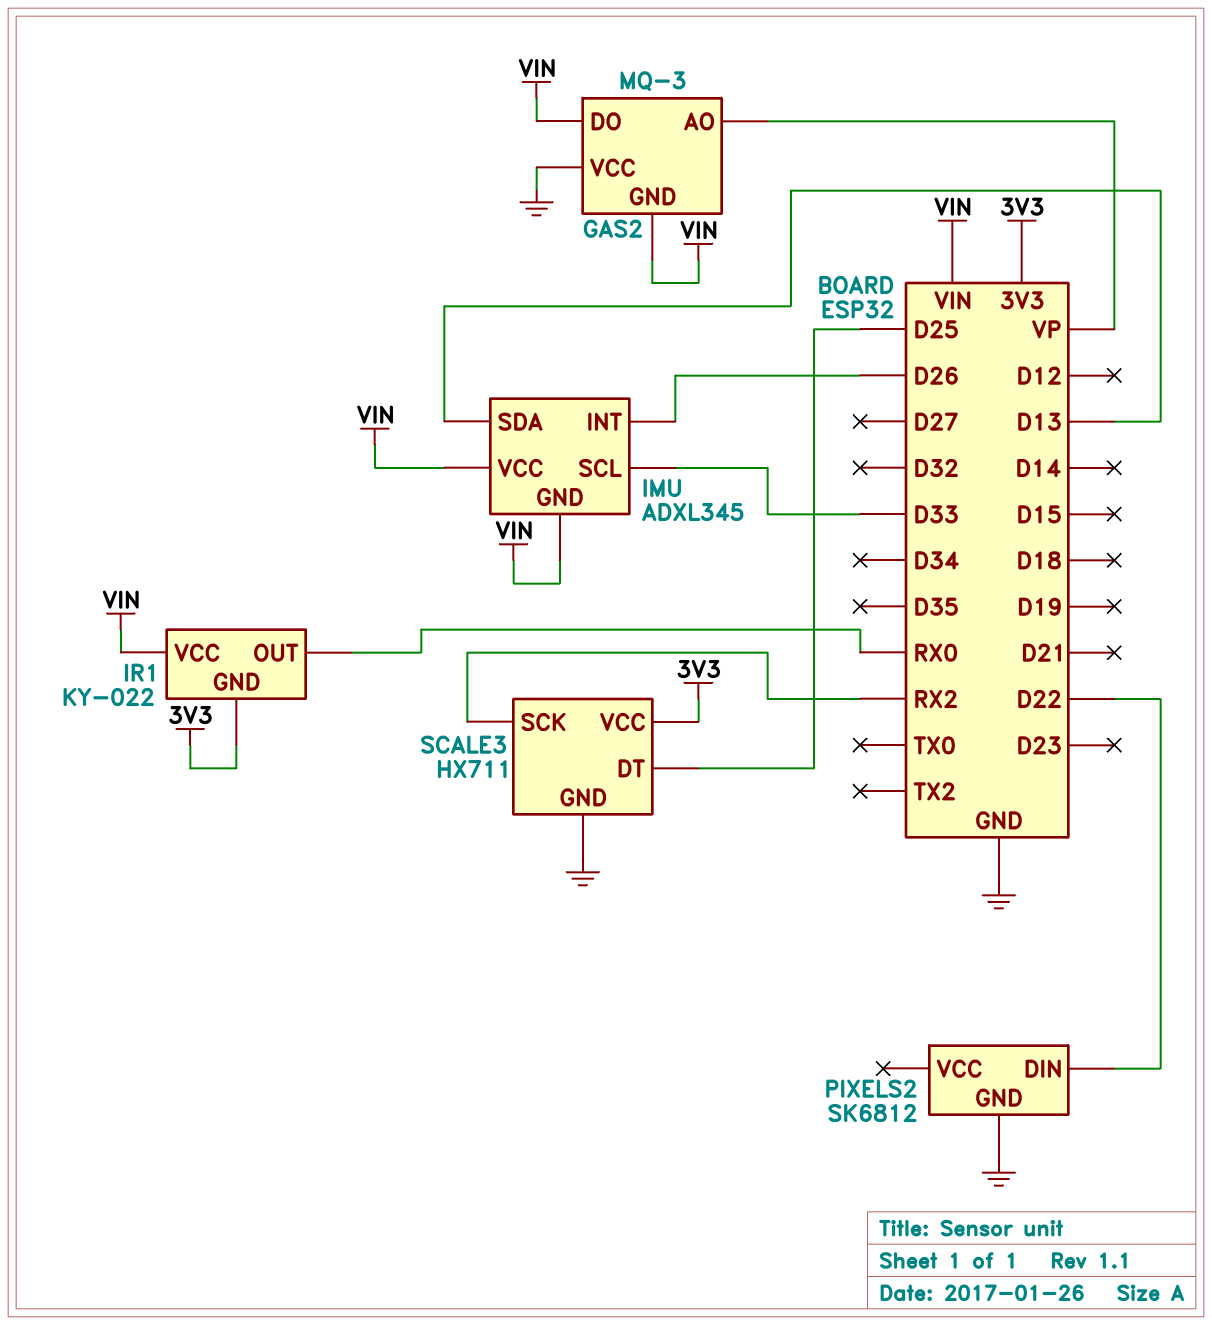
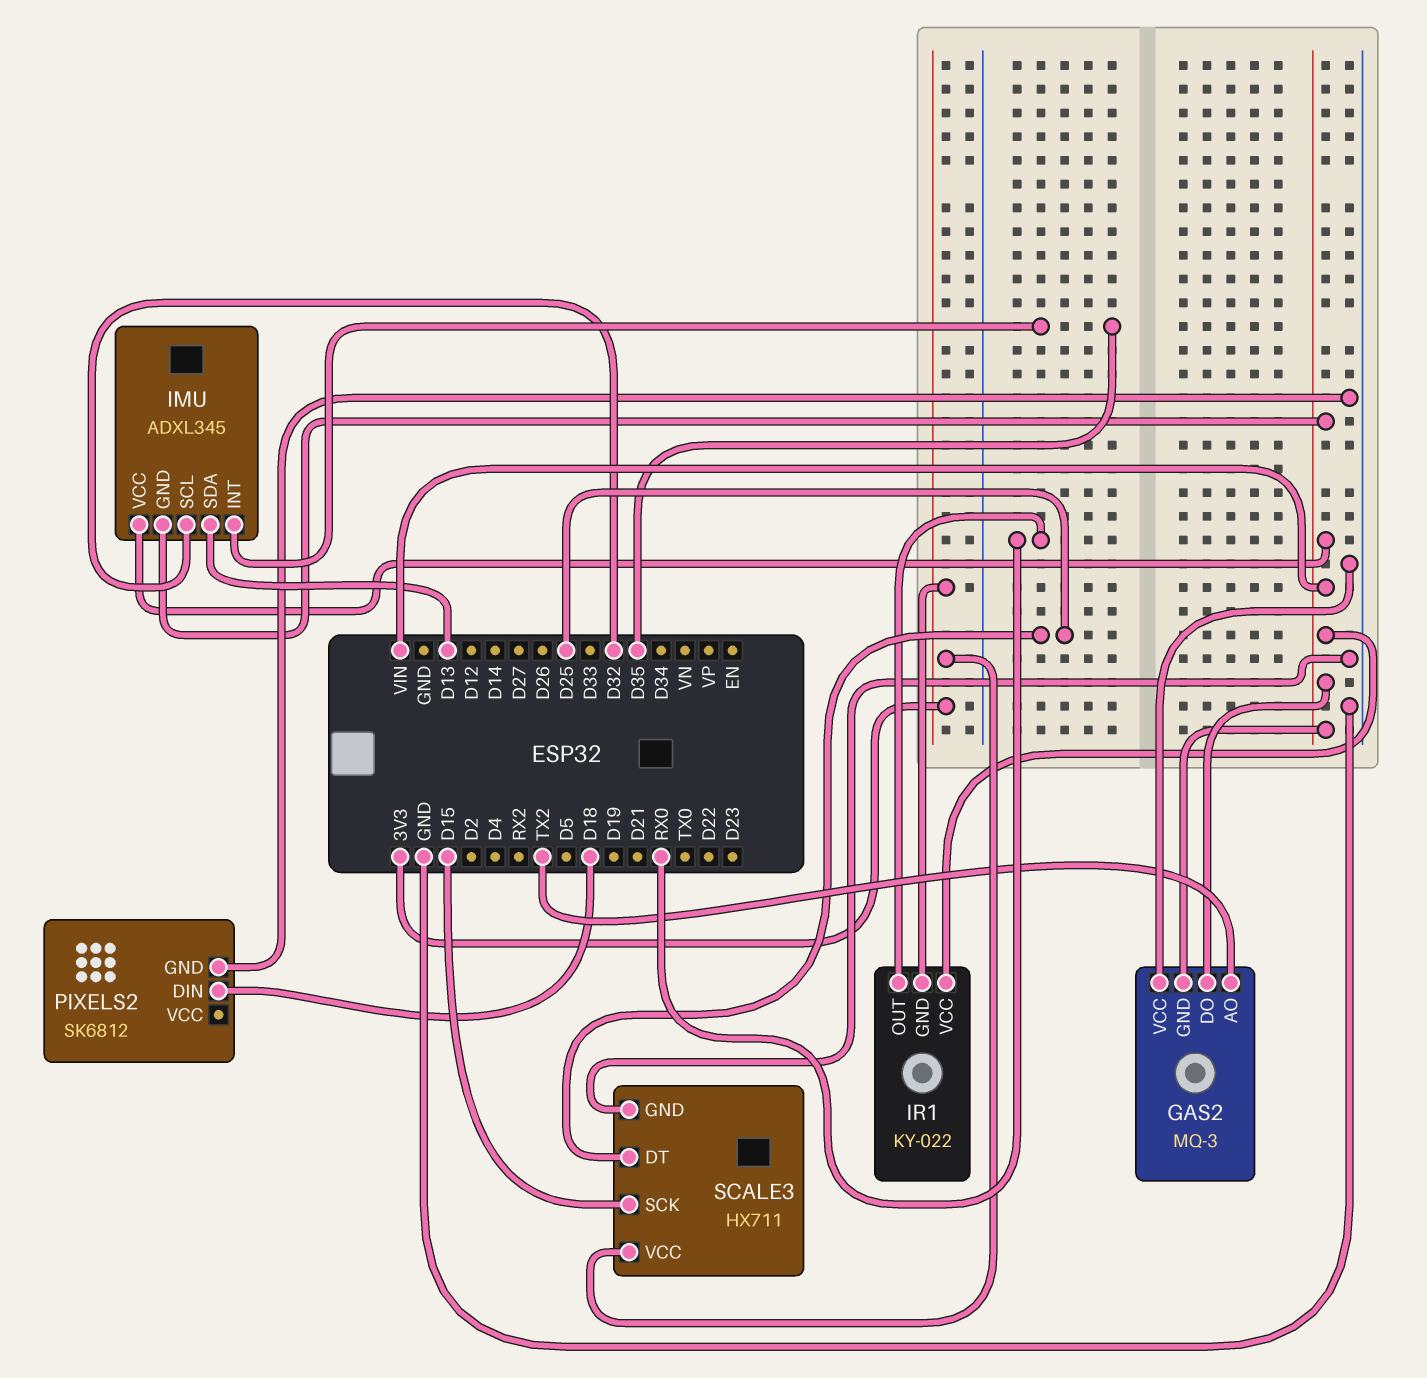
GAS2 pin AO: VP -> TX2
IMU pin INT: D26 -> D35
IMU pin SCL: D33 -> D32
PIXELS2 pin DIN: D22 -> D18
SCALE3 pin SCK: RX2 -> D15

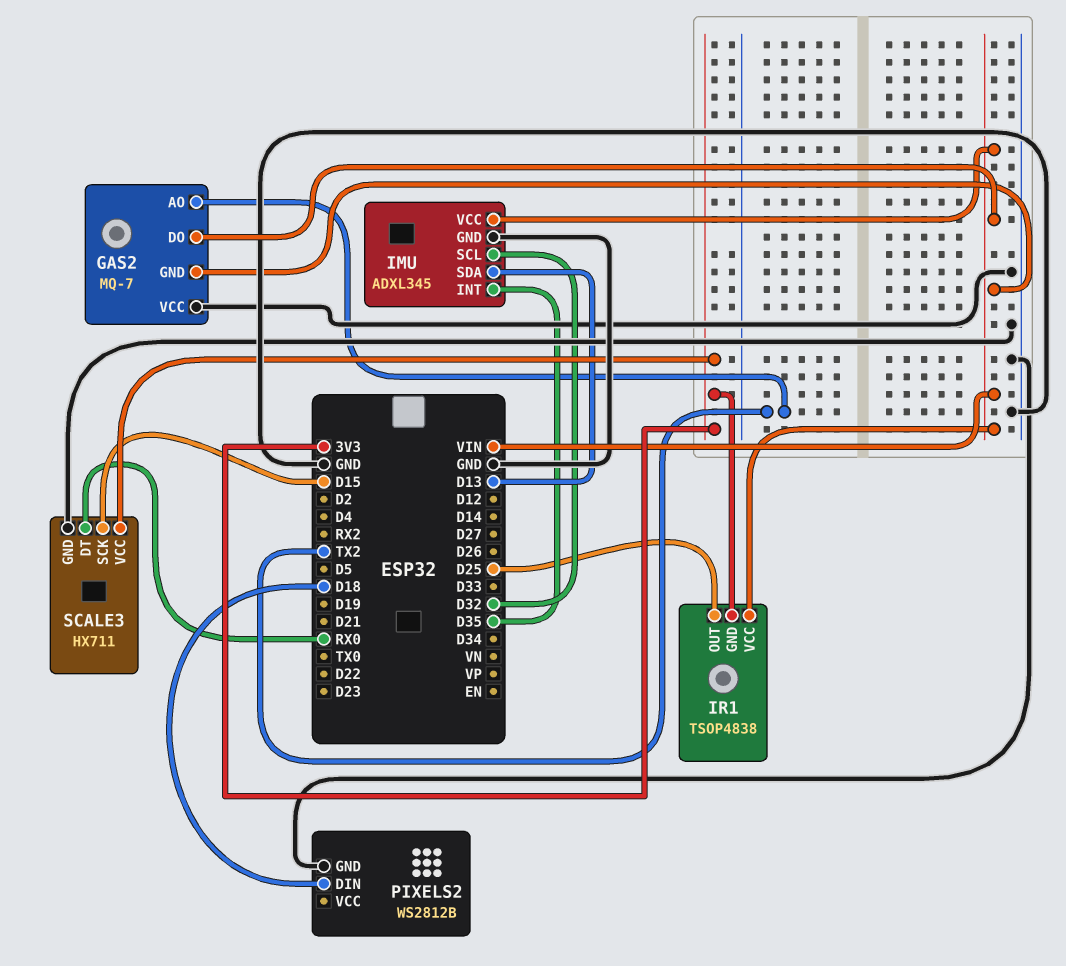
GAS2: MQ-3 -> MQ-7
IMU pin GND: VIN -> GND
IR1: KY-022 -> TSOP4838
IR1 pin OUT: RX0 -> D25
PIXELS2: SK6812 -> WS2812B
SCALE3 pin DT: D25 -> RX0

